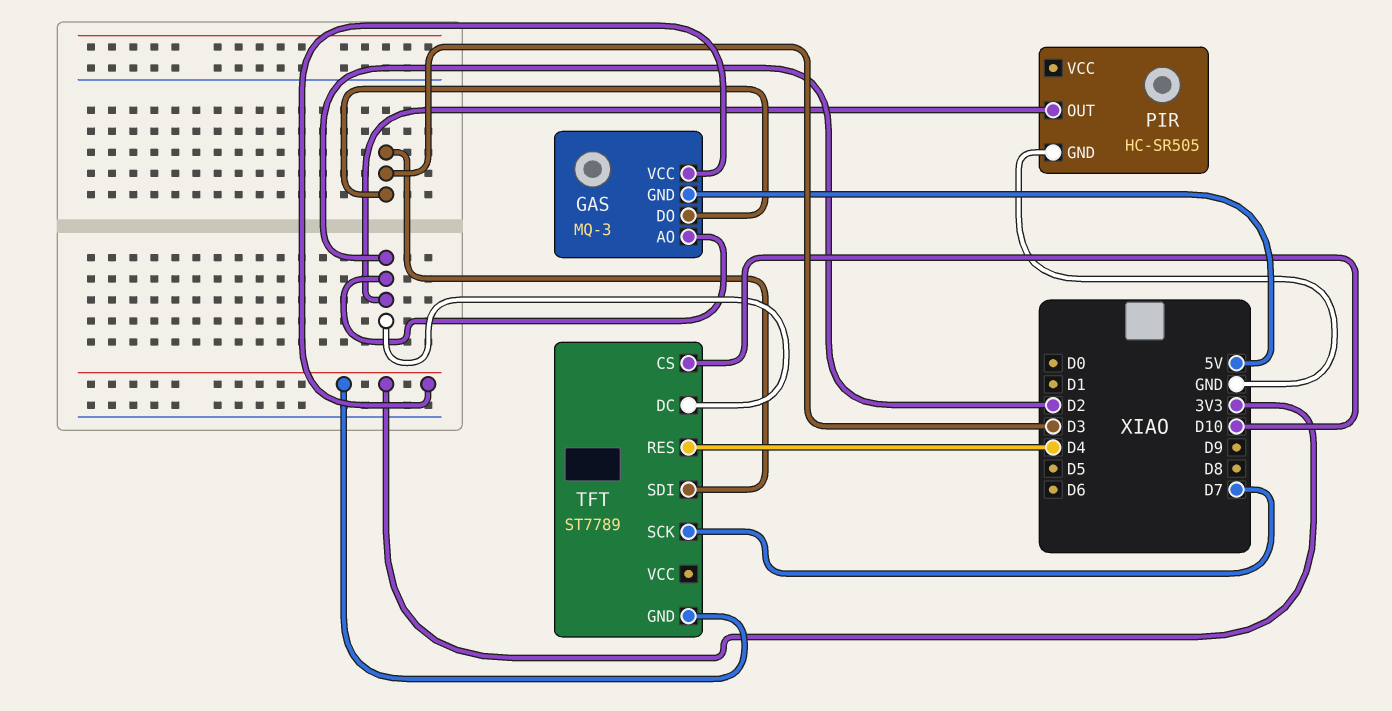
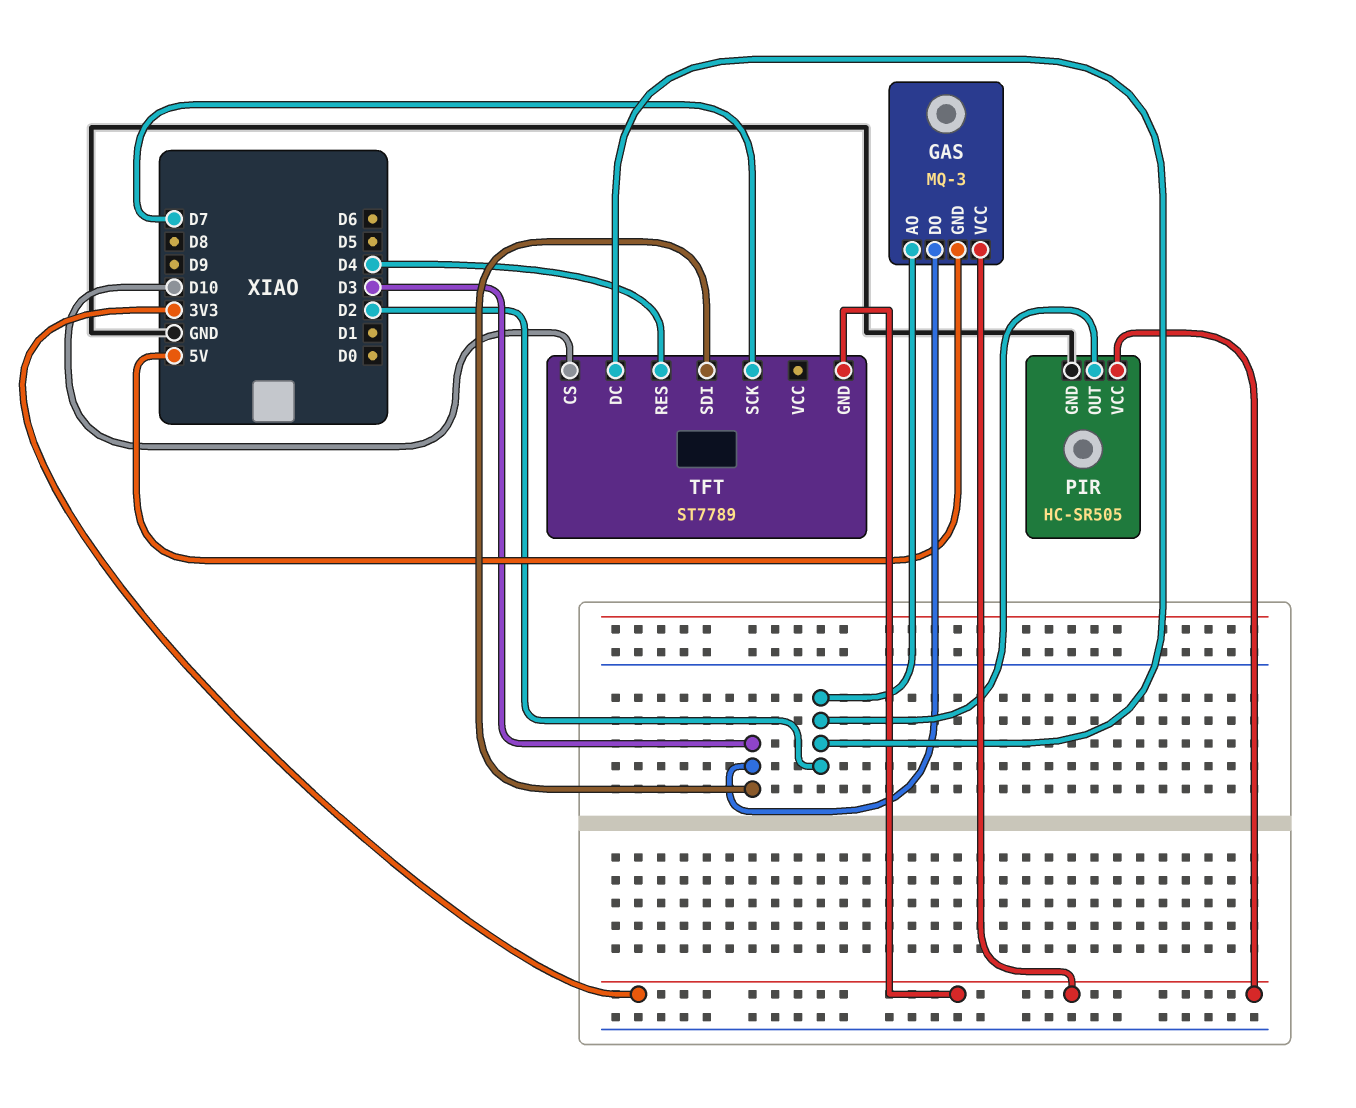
PIR pin VCC: none -> 3V3

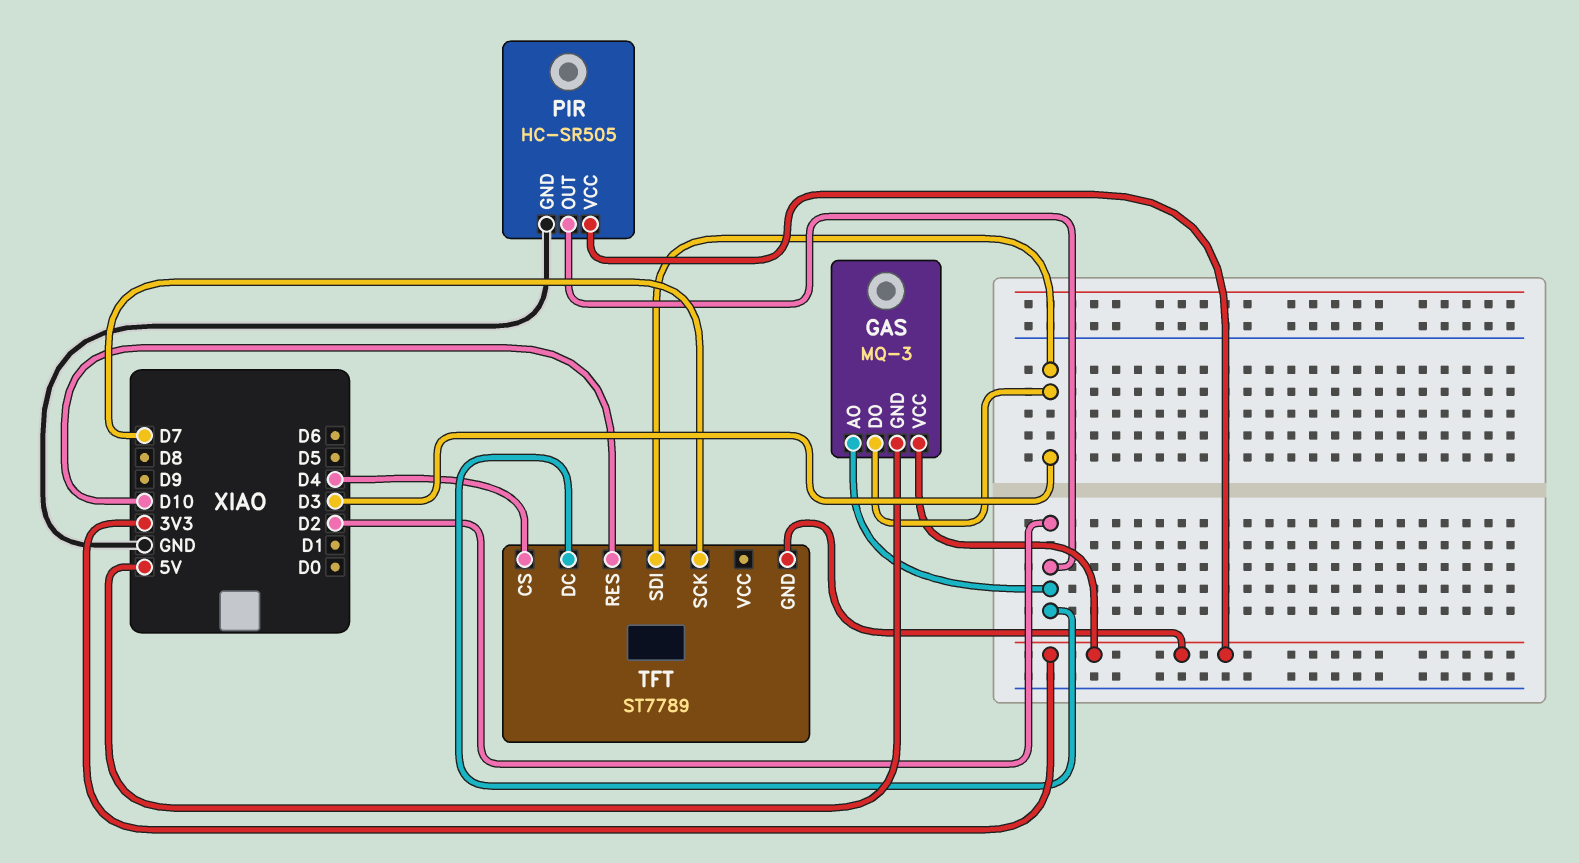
TFT pin CS: D10 -> D4
TFT pin RES: D4 -> D10

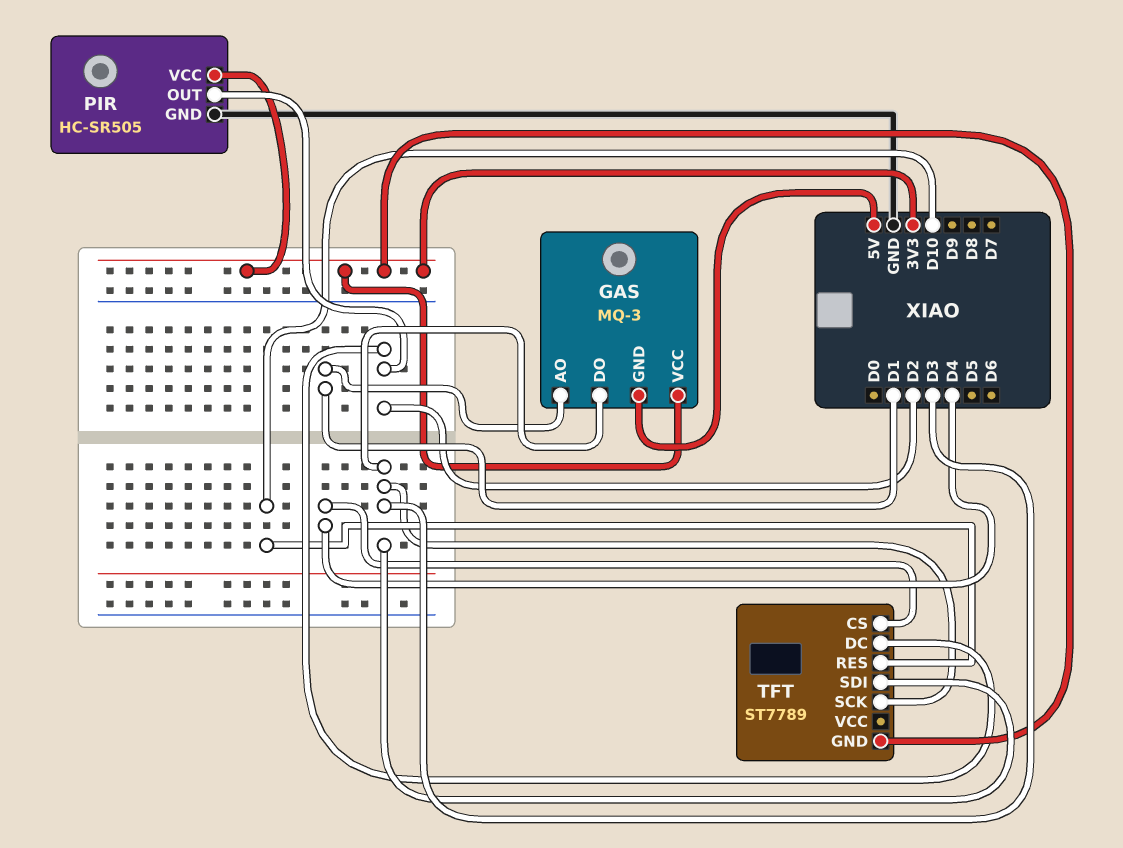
GAS pin AO: D2 -> D1
TFT pin SCK: D7 -> D3

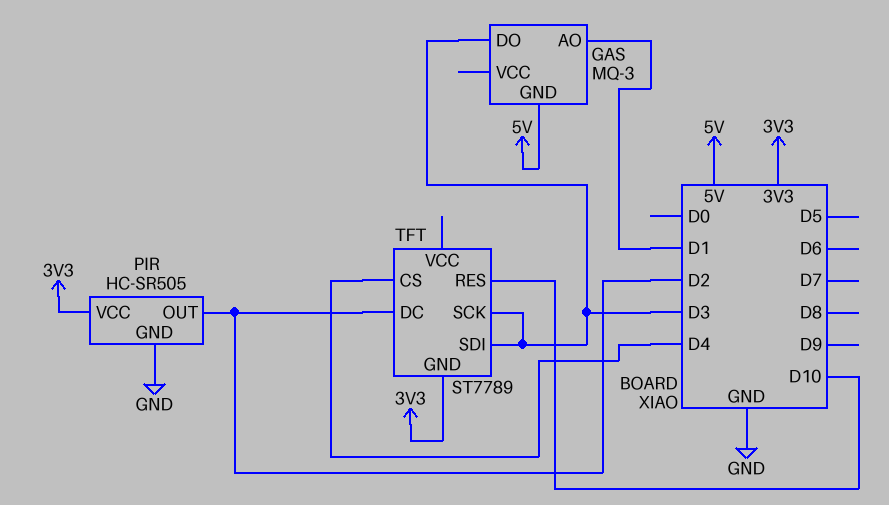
GAS pin VCC: 3V3 -> none

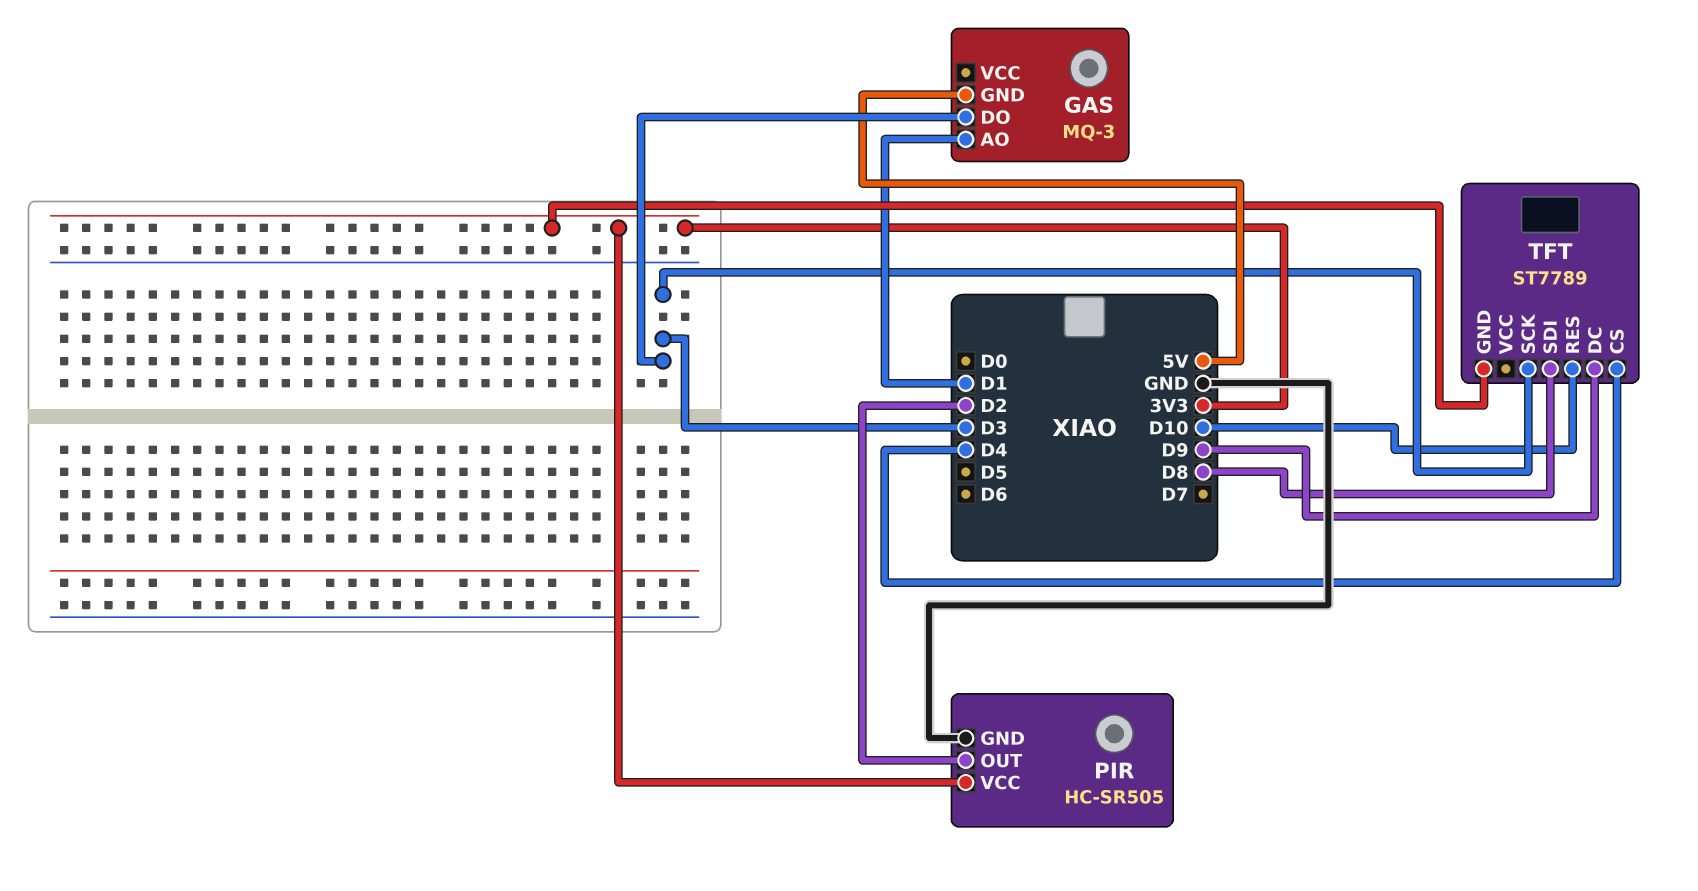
TFT pin DC: D2 -> D9
TFT pin SDI: D3 -> D8

